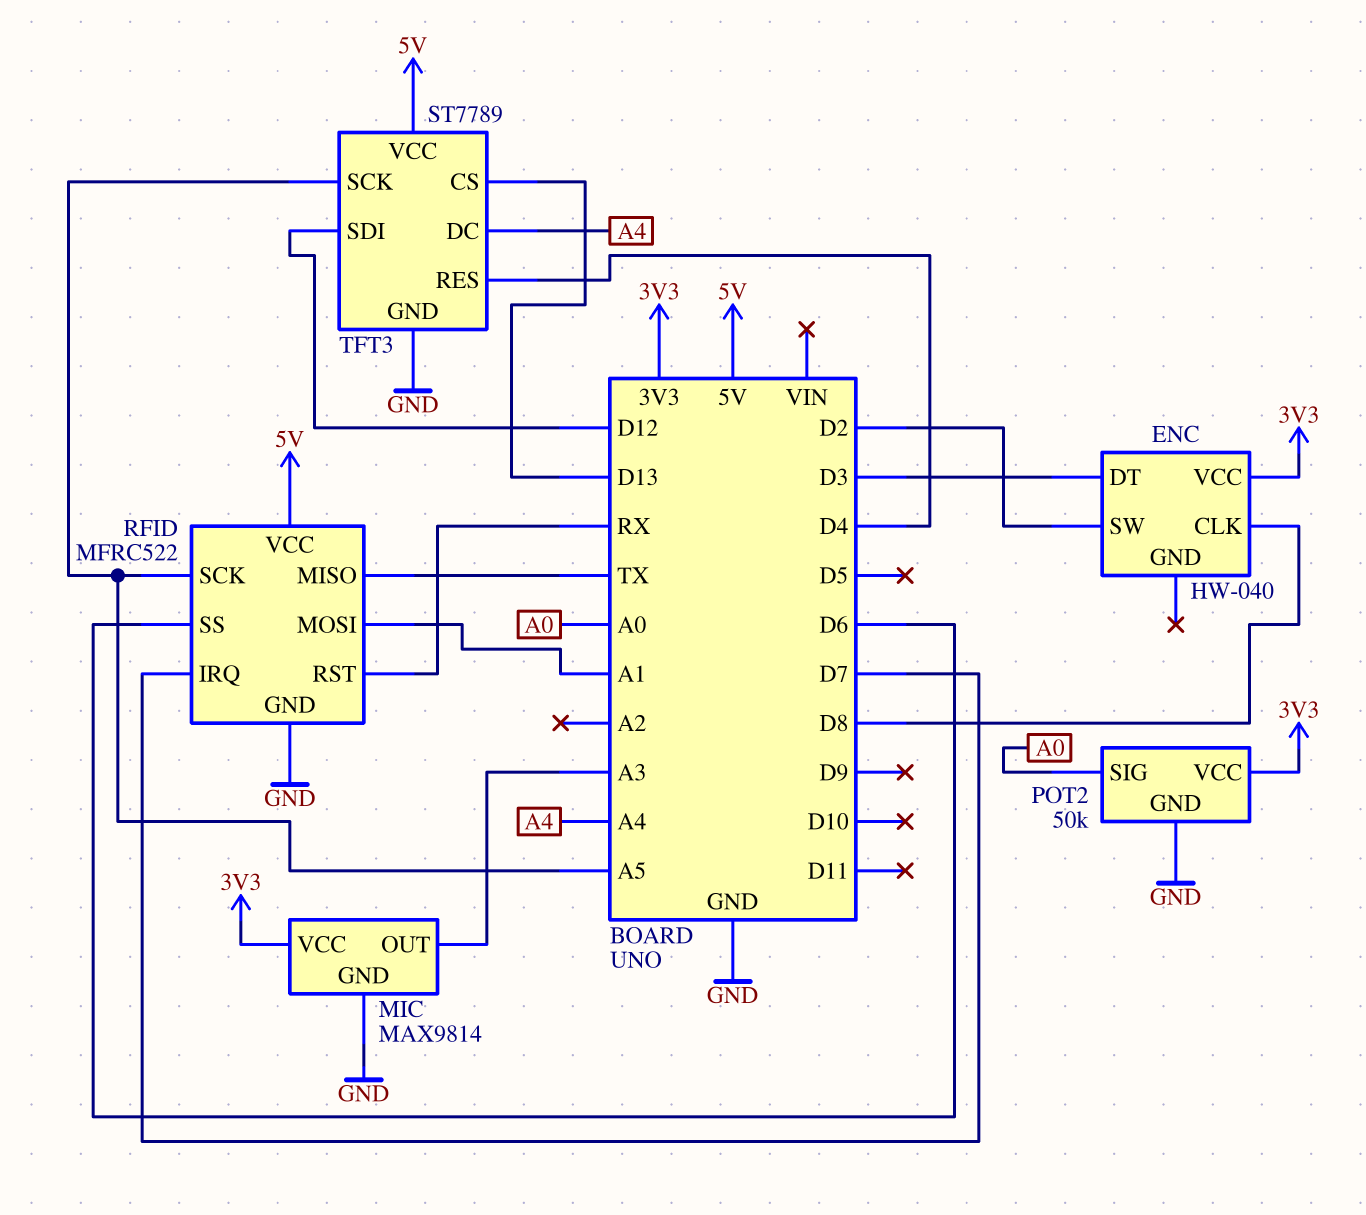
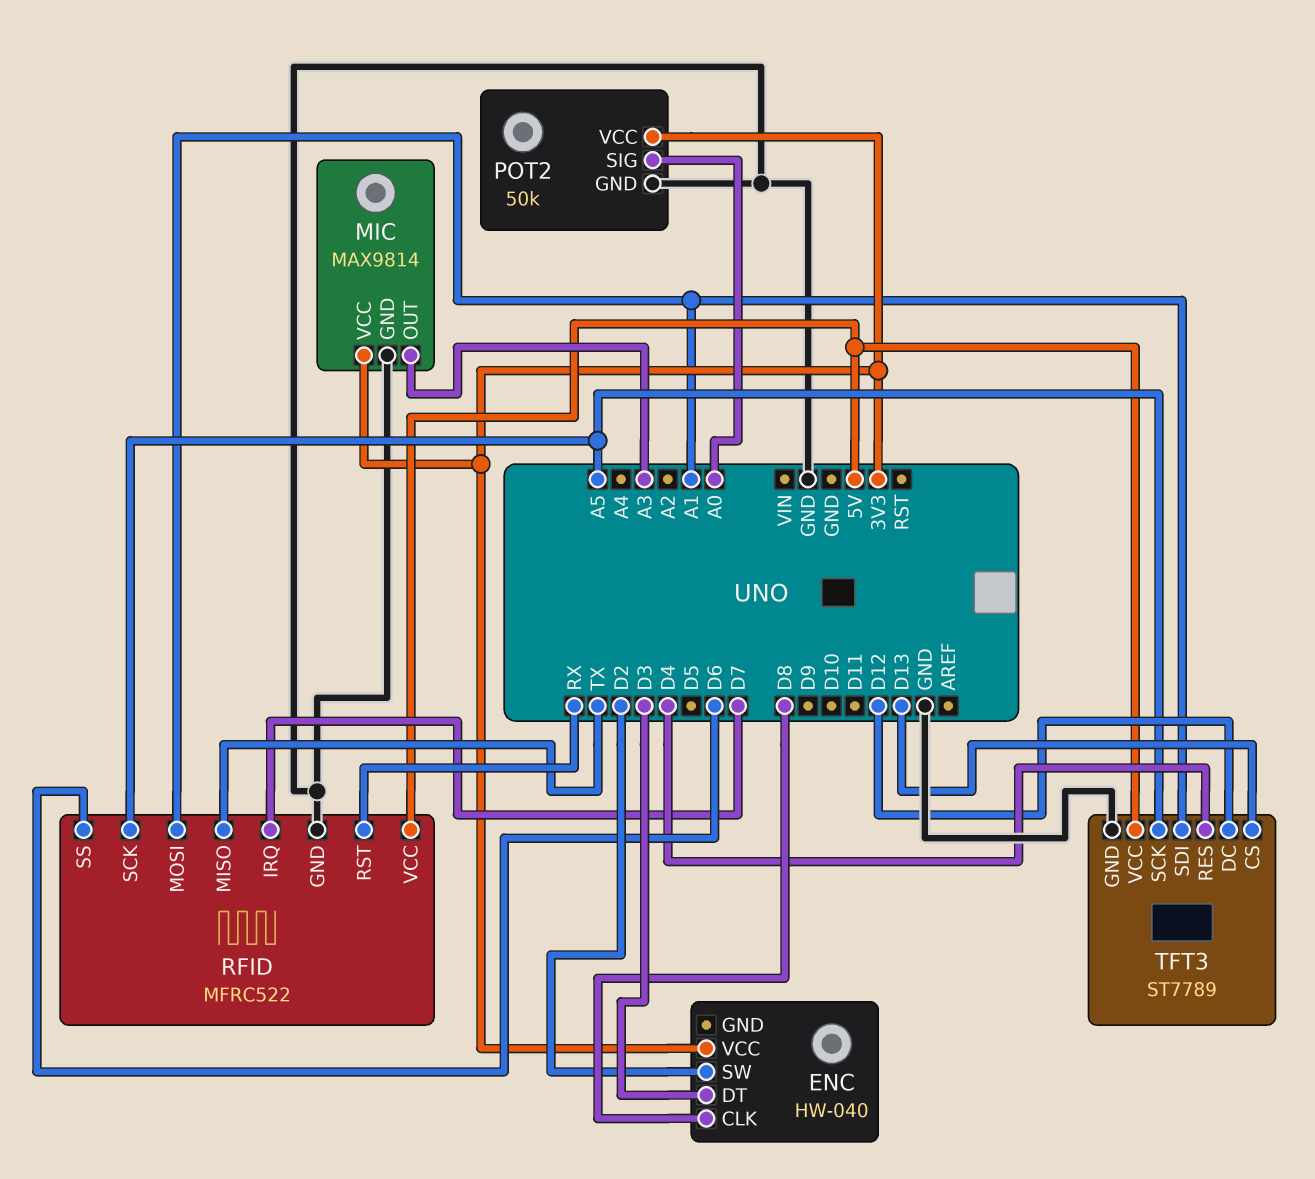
TFT3 pin DC: A4 -> D12
TFT3 pin SDI: D12 -> A1

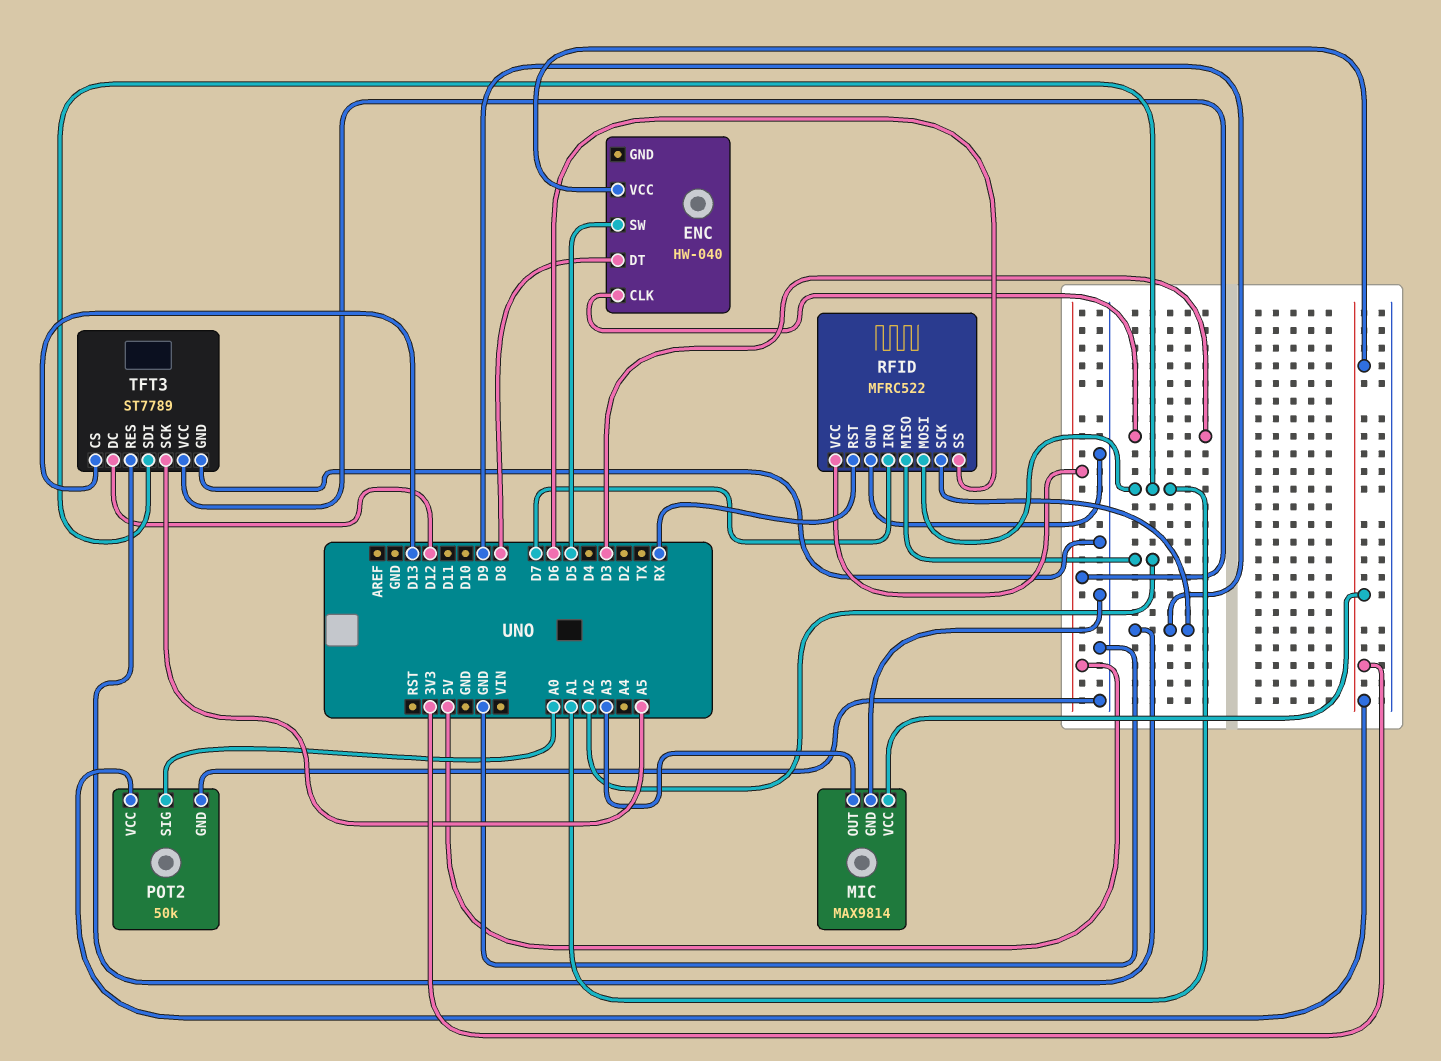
ENC pin CLK: D8 -> D3
ENC pin DT: D3 -> D8
ENC pin SW: D2 -> D5
RFID pin MISO: TX -> A2
RFID pin SCK: A5 -> D9
TFT3 pin RES: D4 -> D9

